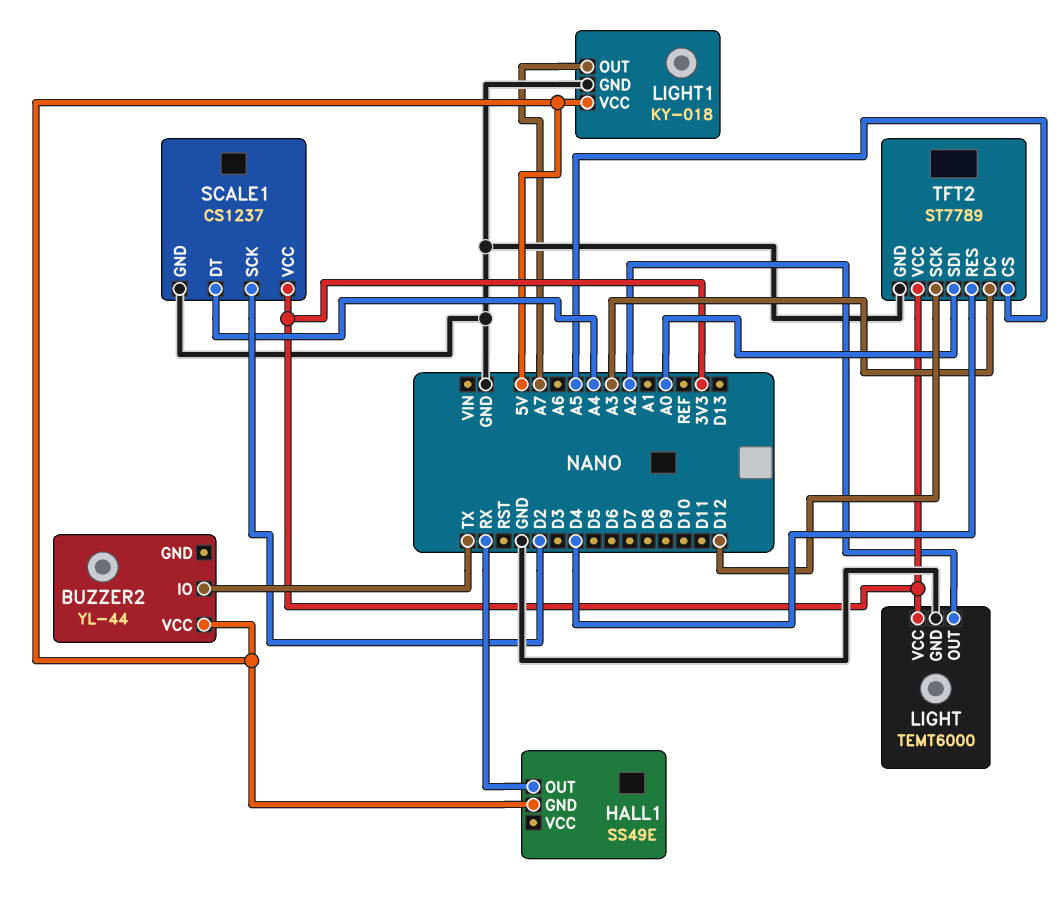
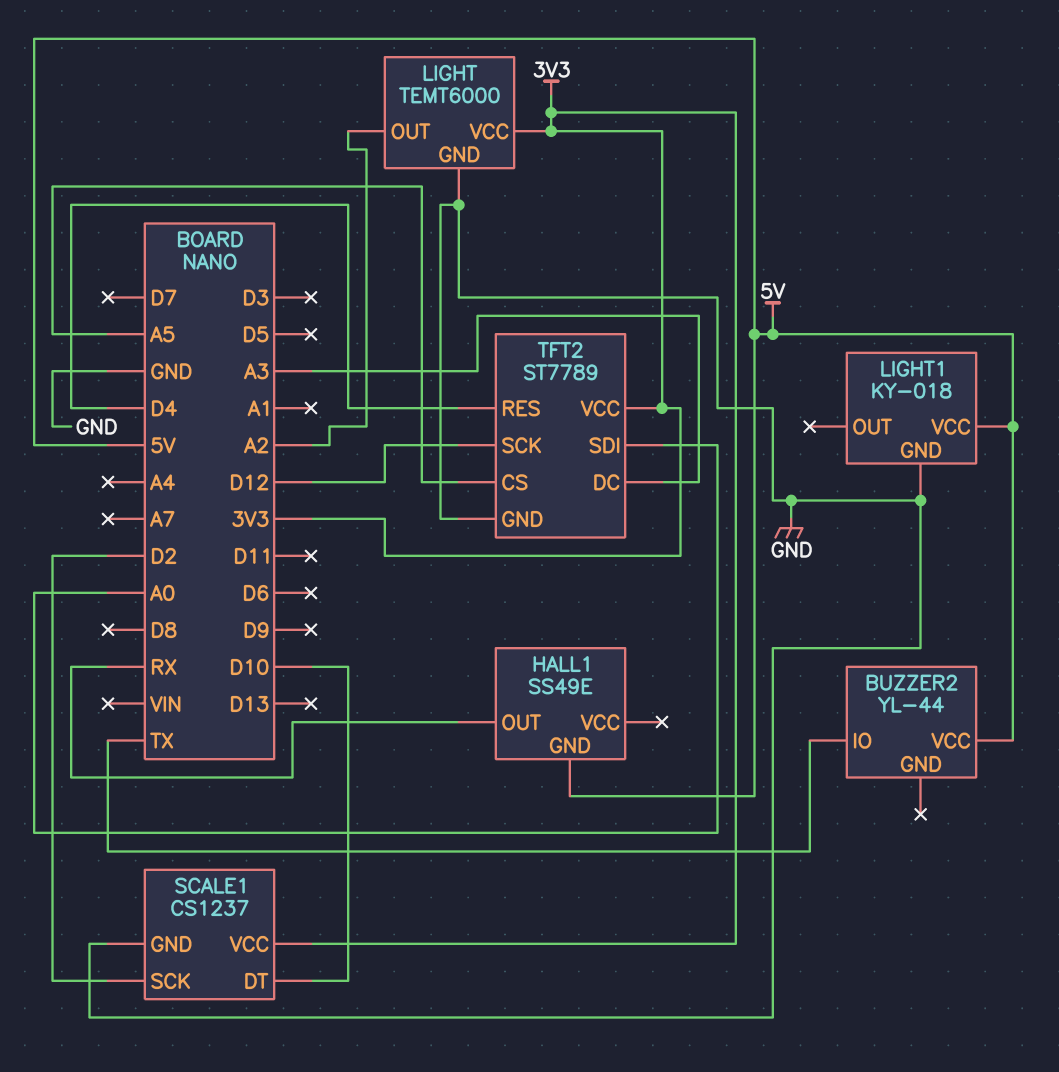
LIGHT1 pin OUT: A7 -> none
SCALE1 pin DT: A4 -> D10

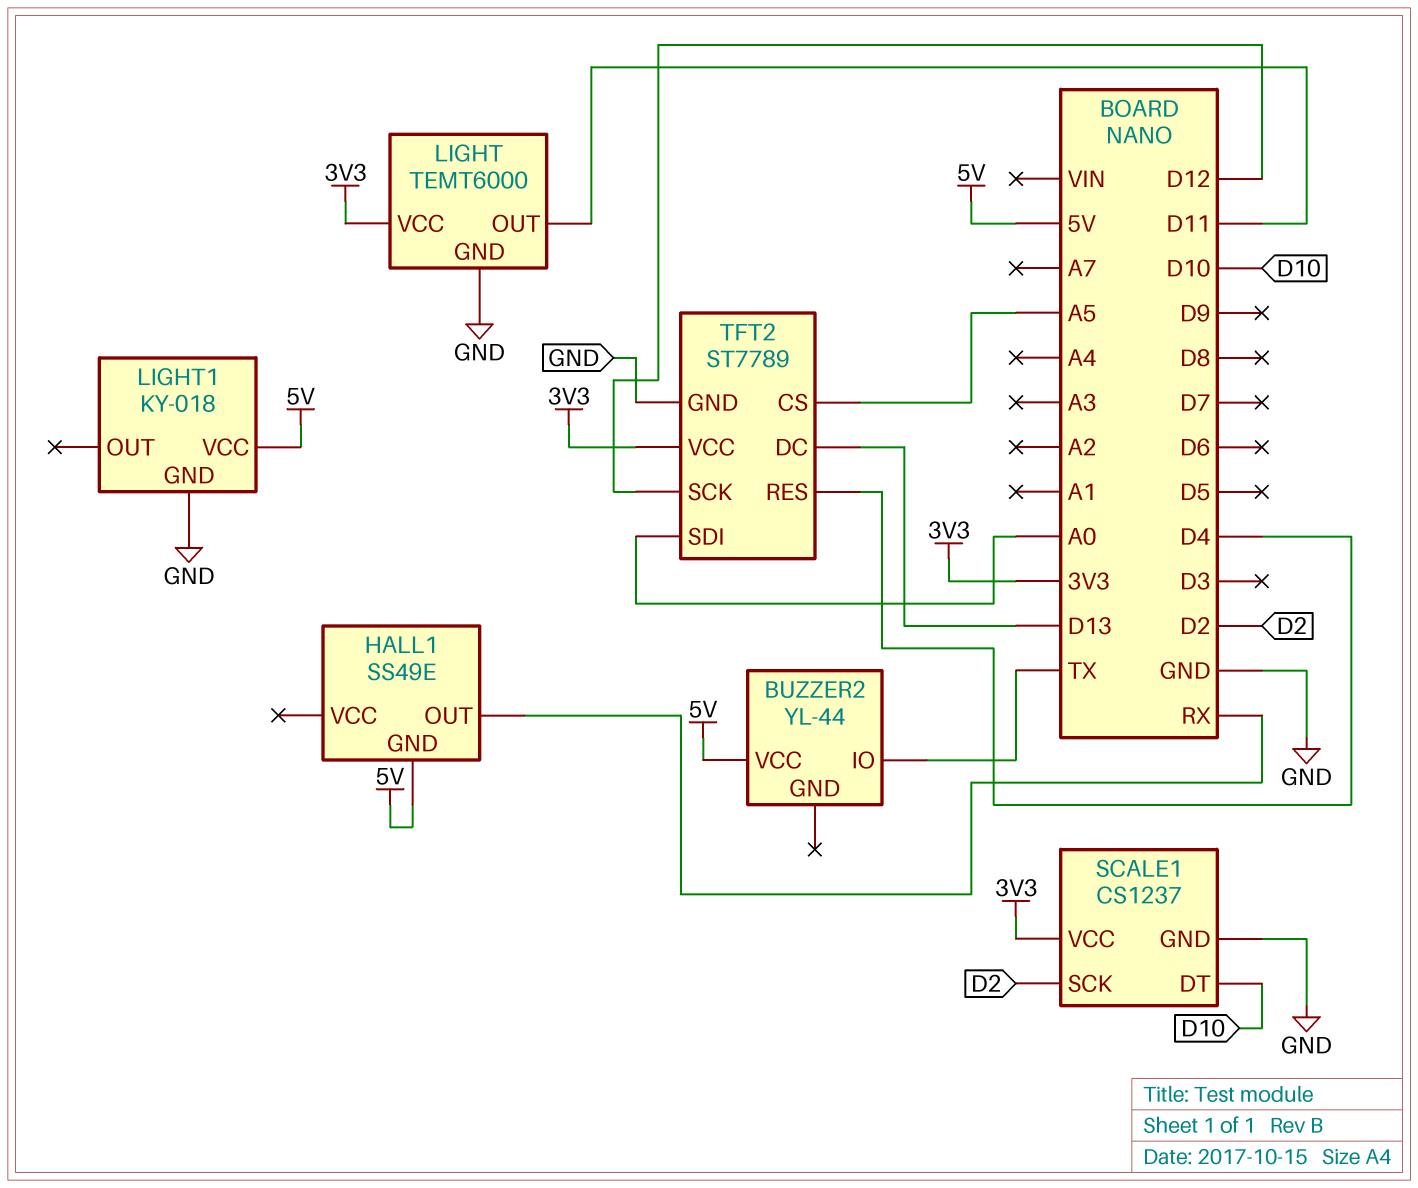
LIGHT pin OUT: A2 -> D11
TFT2 pin DC: A3 -> D13

